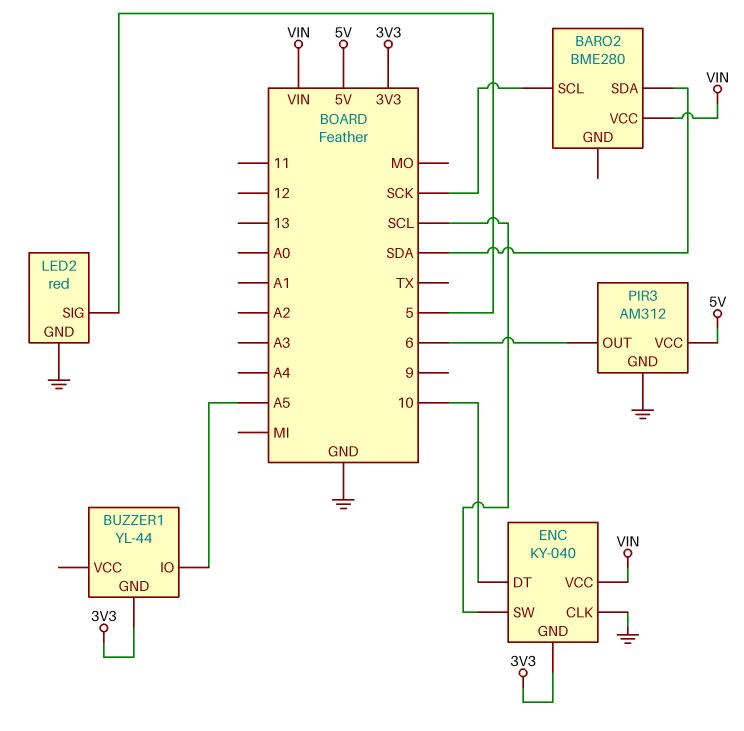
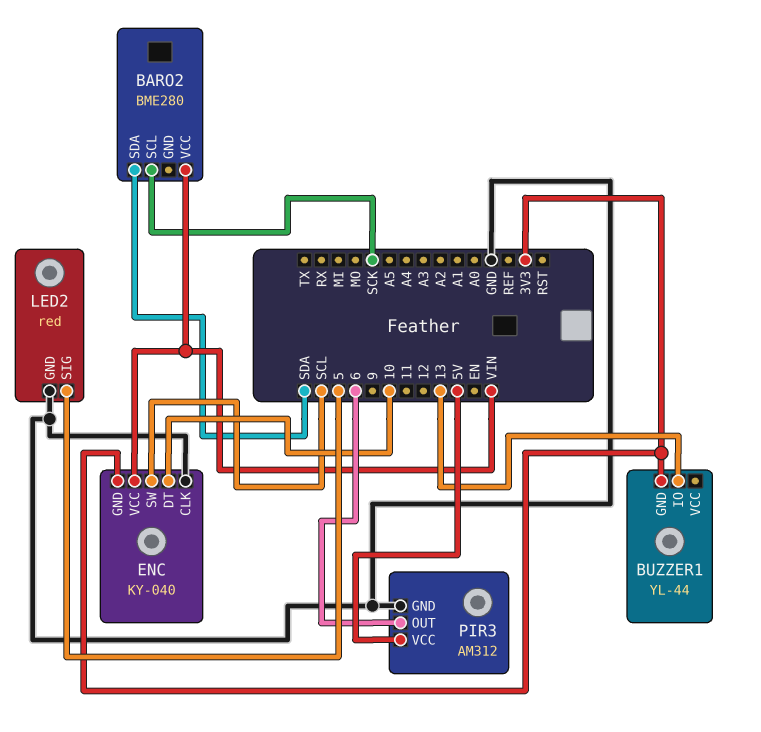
BUZZER1 pin IO: A5 -> 13

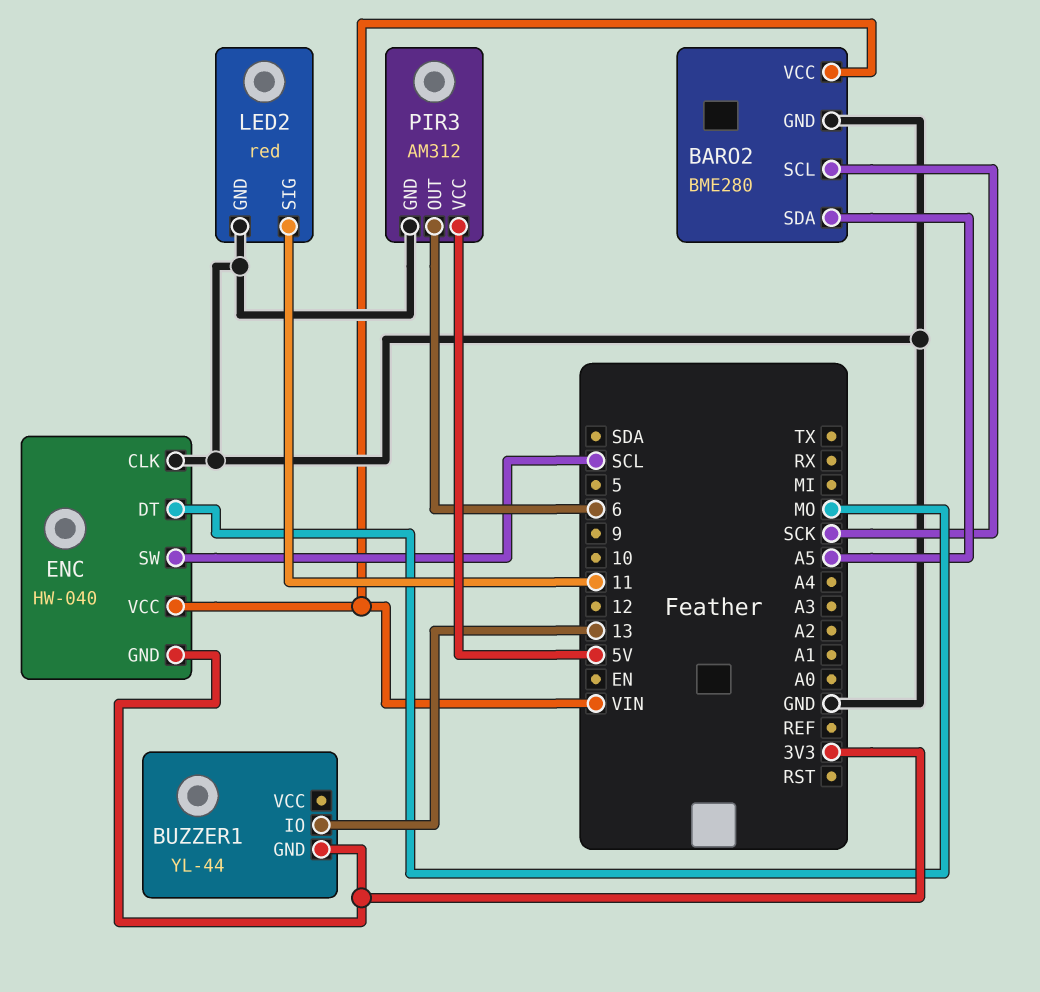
BARO2 pin GND: none -> GND
BARO2 pin SDA: SDA -> A5
ENC: KY-040 -> HW-040
ENC pin DT: 10 -> MO
LED2 pin SIG: 5 -> 11

